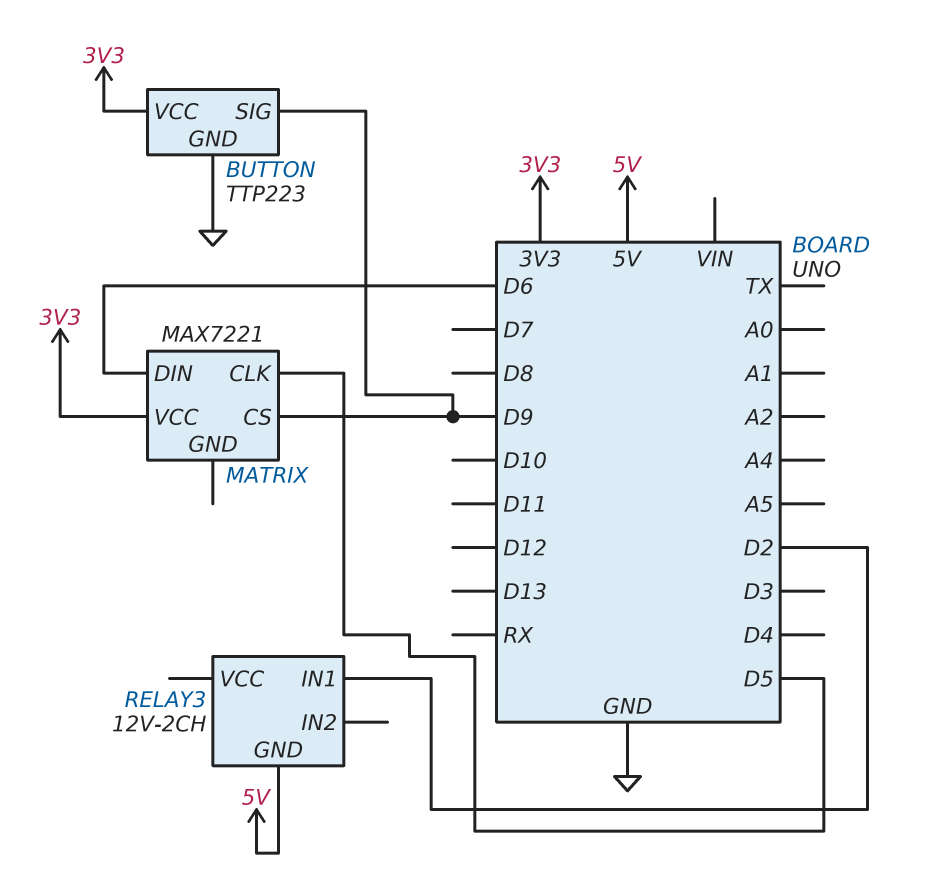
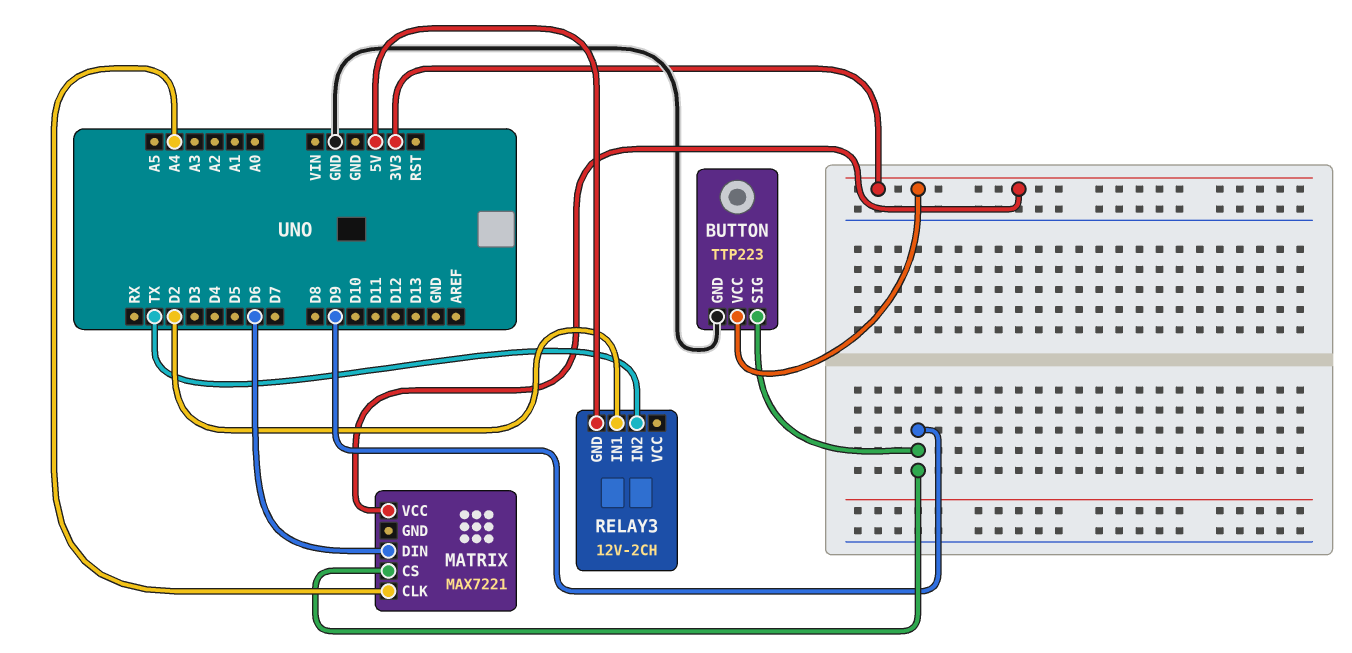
MATRIX pin CLK: D5 -> A4
RELAY3 pin IN2: none -> TX

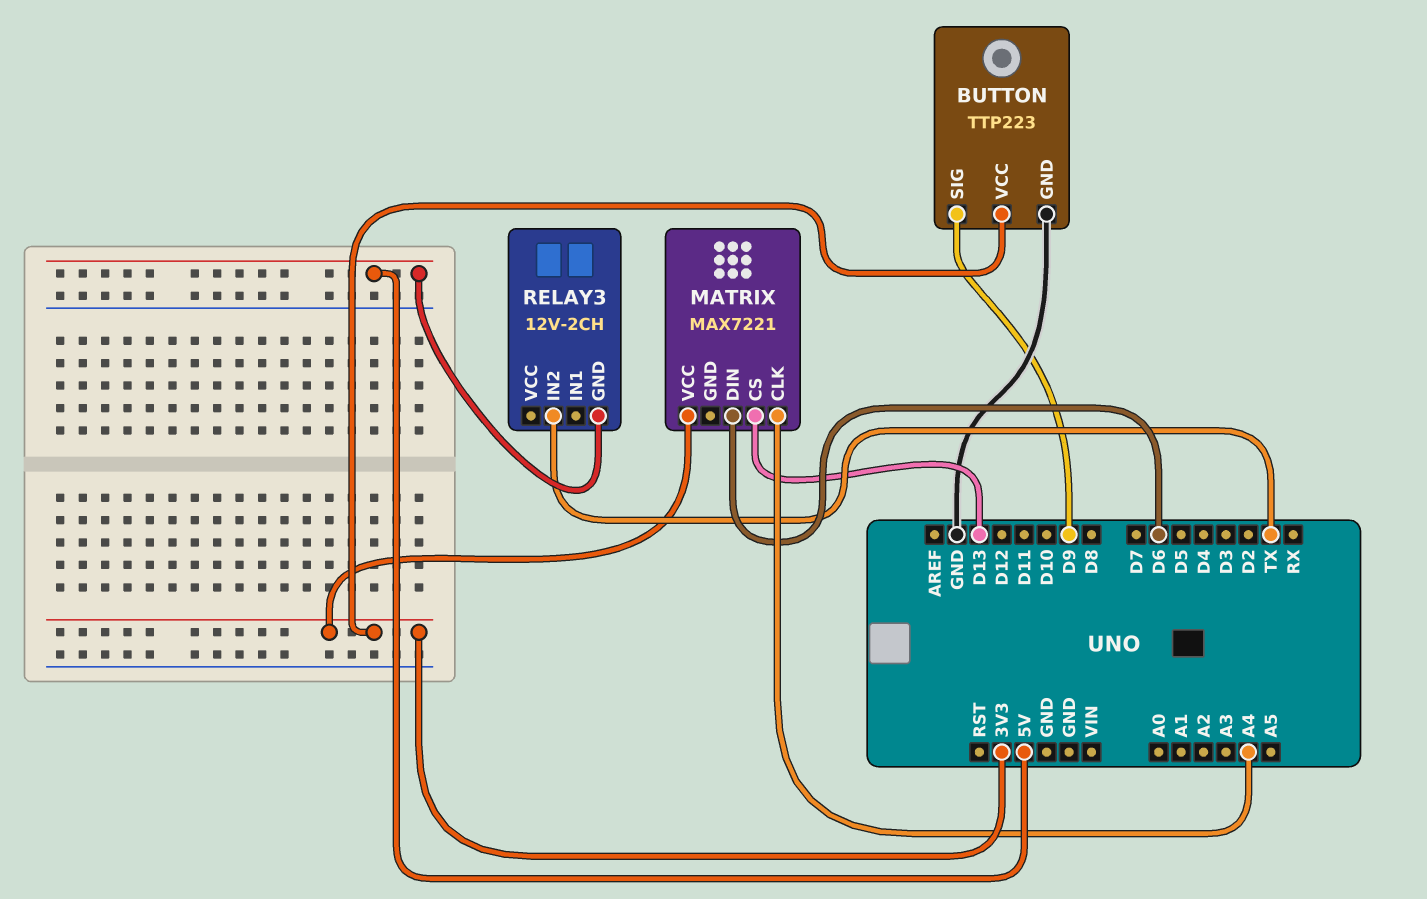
MATRIX pin CS: D9 -> D13
RELAY3 pin IN1: D2 -> none

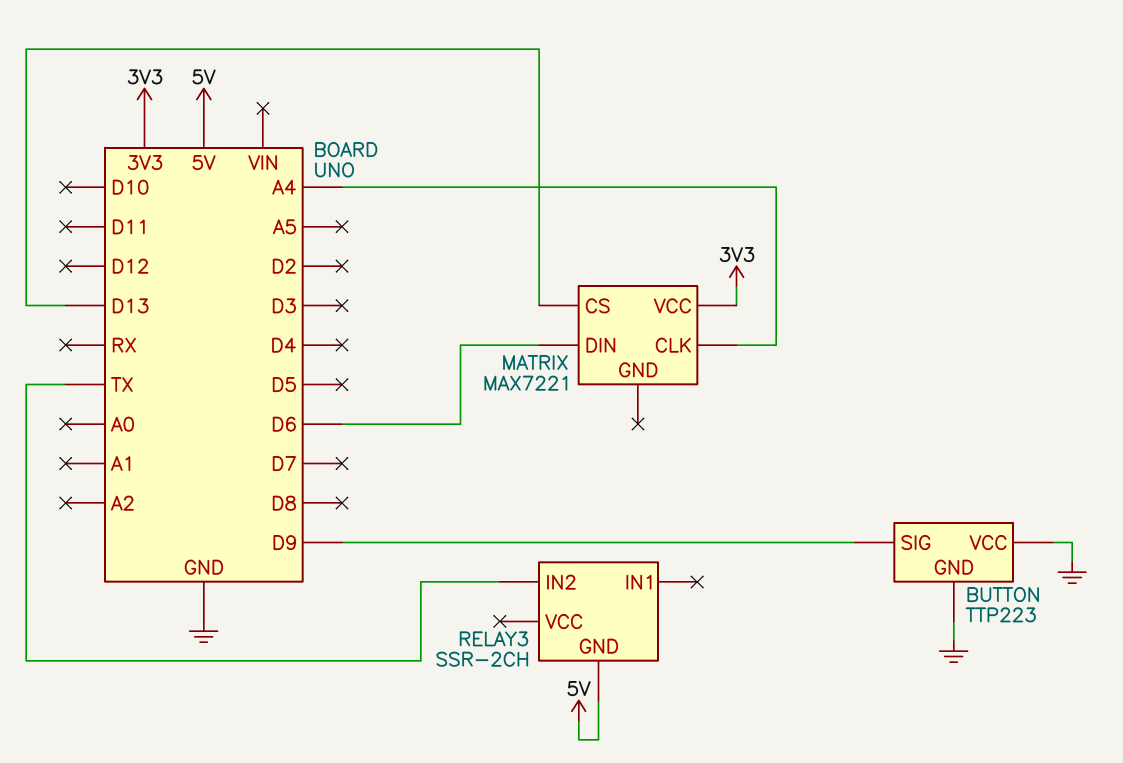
BUTTON pin VCC: 3V3 -> GND
RELAY3: 12V-2CH -> SSR-2CH

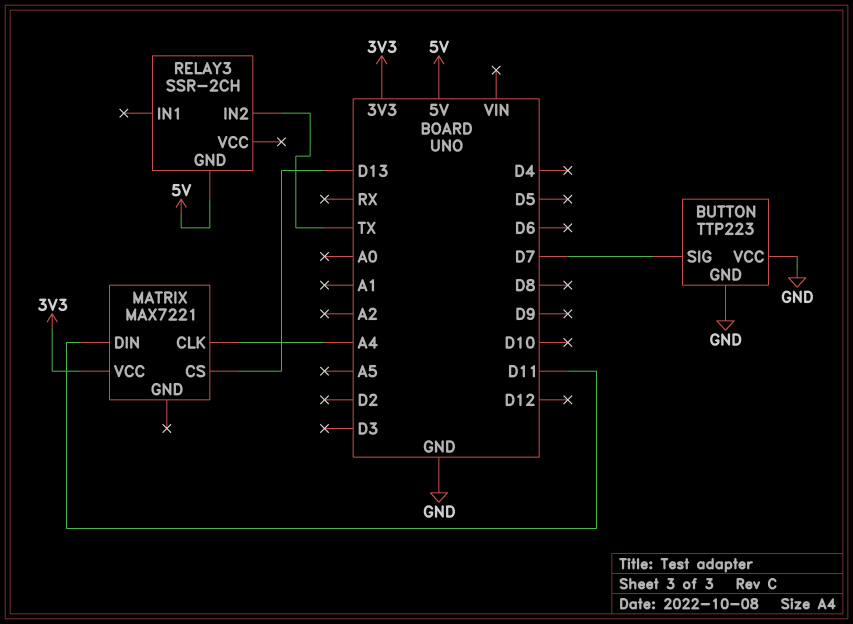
BUTTON pin SIG: D9 -> D7
MATRIX pin DIN: D6 -> D11

